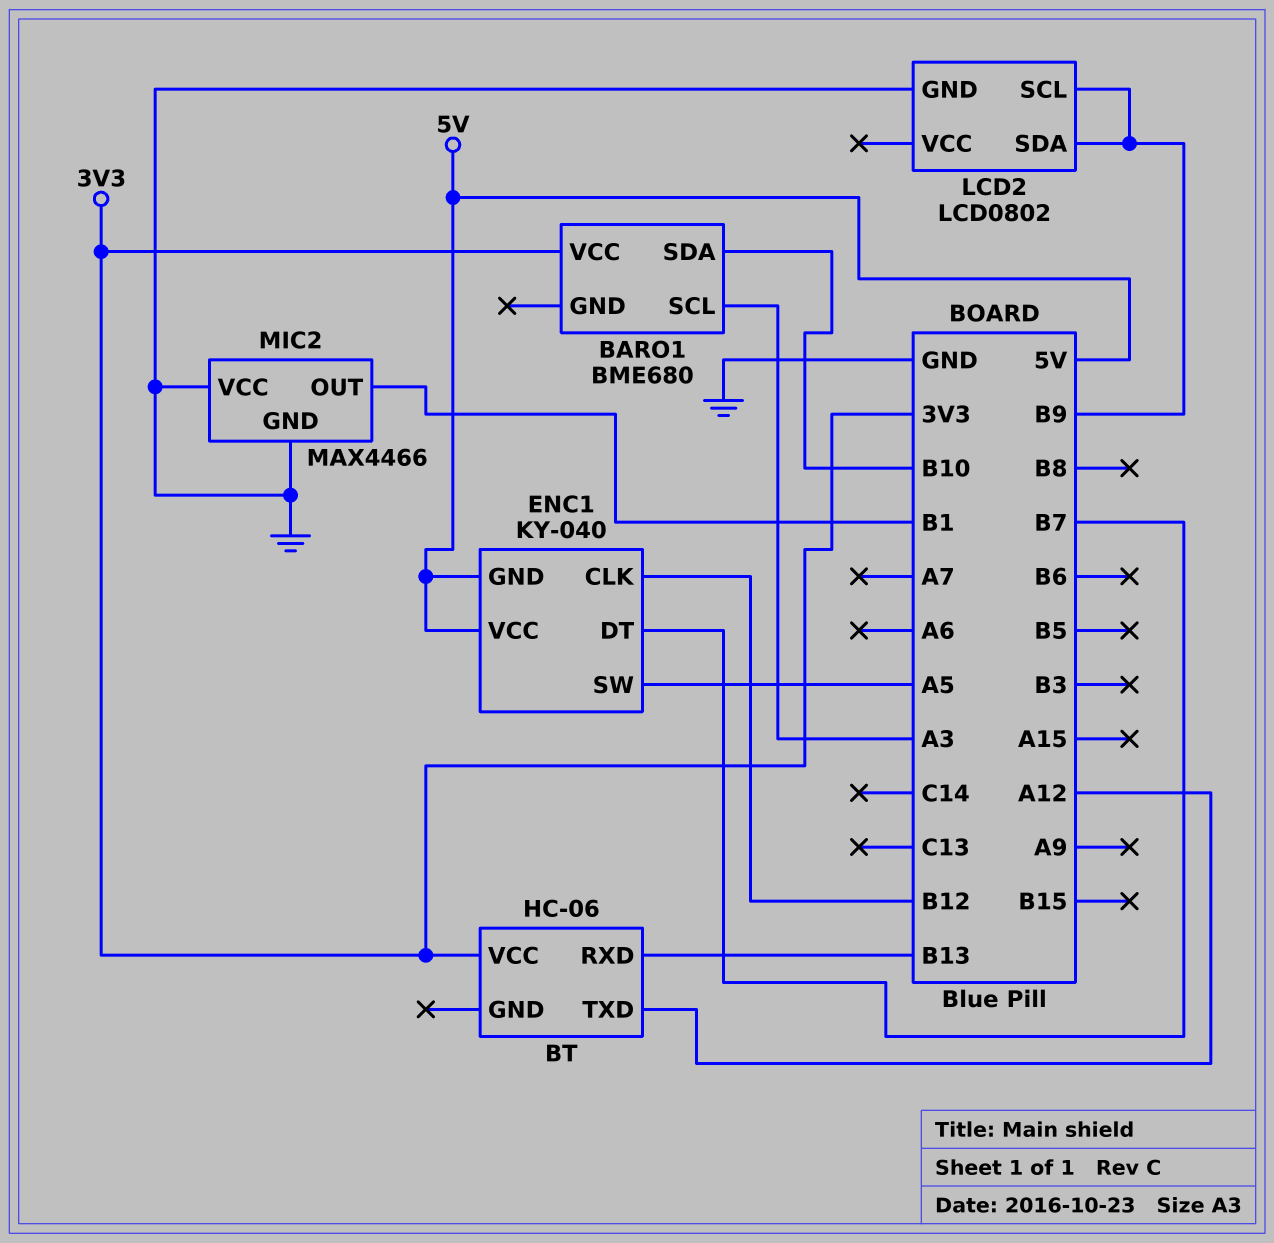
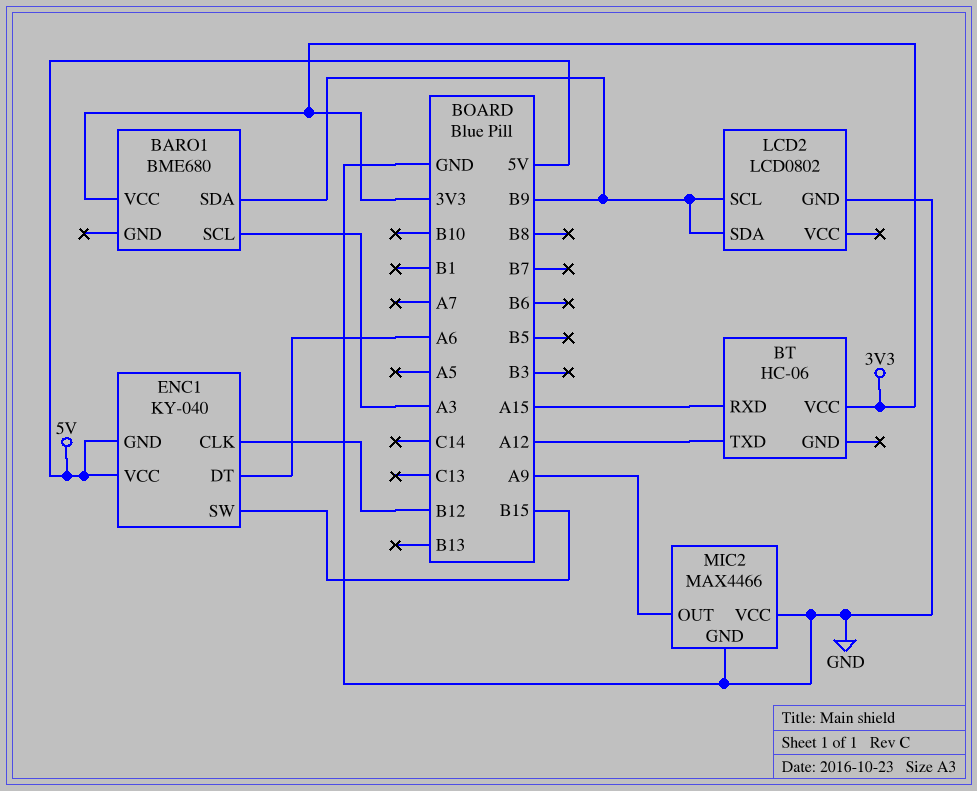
BARO1 pin SDA: B10 -> B9
BT pin RXD: B13 -> A15
ENC1 pin DT: B7 -> A6
ENC1 pin SW: A5 -> B15
MIC2 pin OUT: B1 -> A9

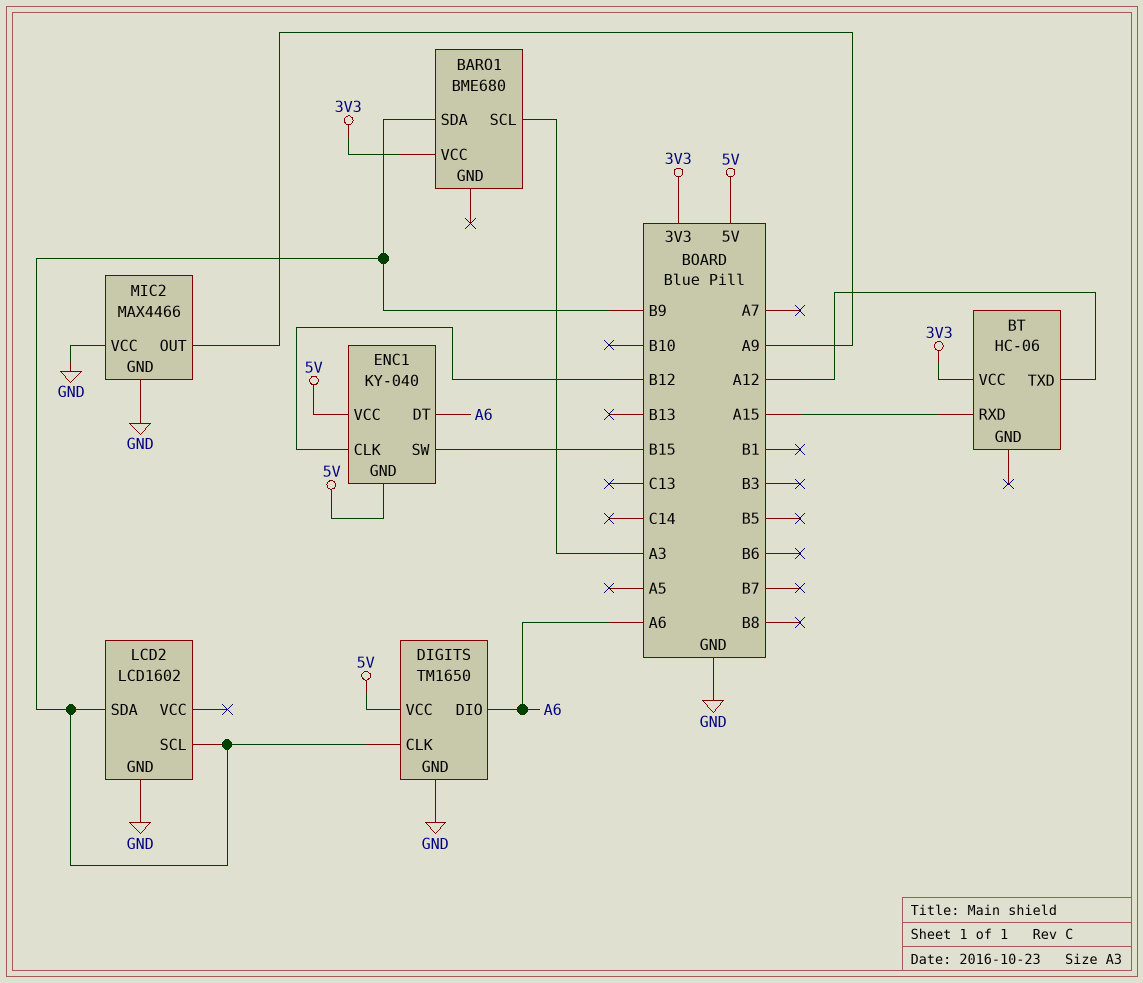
DIGITS: none -> TM1650
DIGITS pin CLK: none -> B9
DIGITS pin DIO: none -> A6
DIGITS pin GND: none -> GND
DIGITS pin VCC: none -> 5V
LCD2: LCD0802 -> LCD1602

